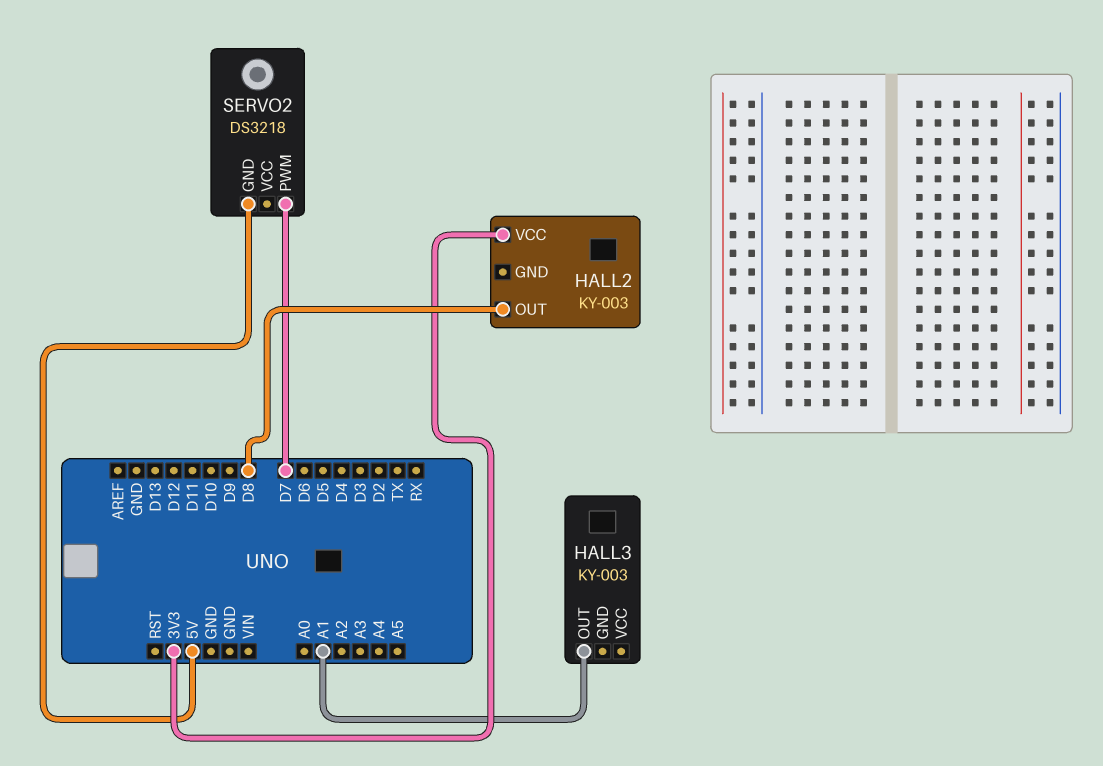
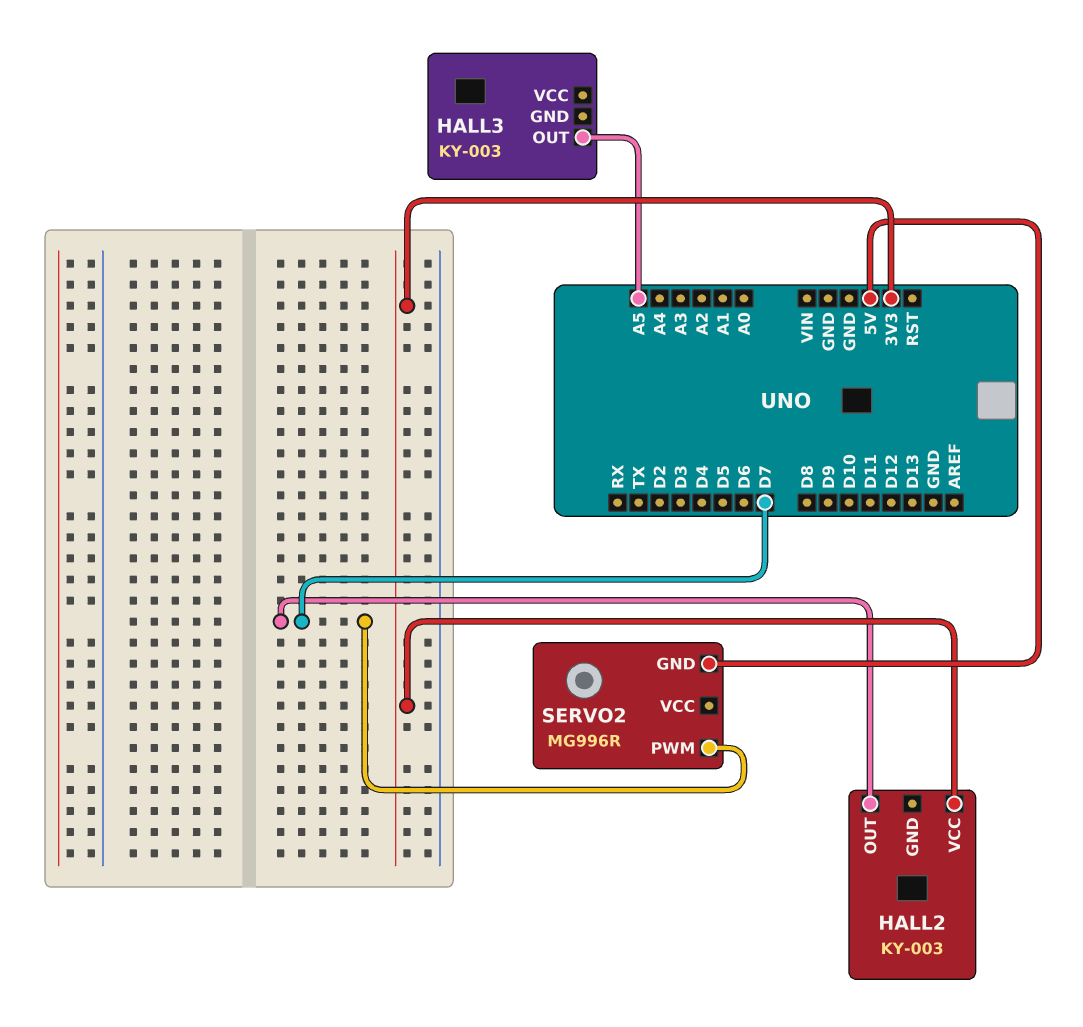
HALL2 pin OUT: D8 -> D7
HALL3 pin OUT: A1 -> A5
SERVO2: DS3218 -> MG996R

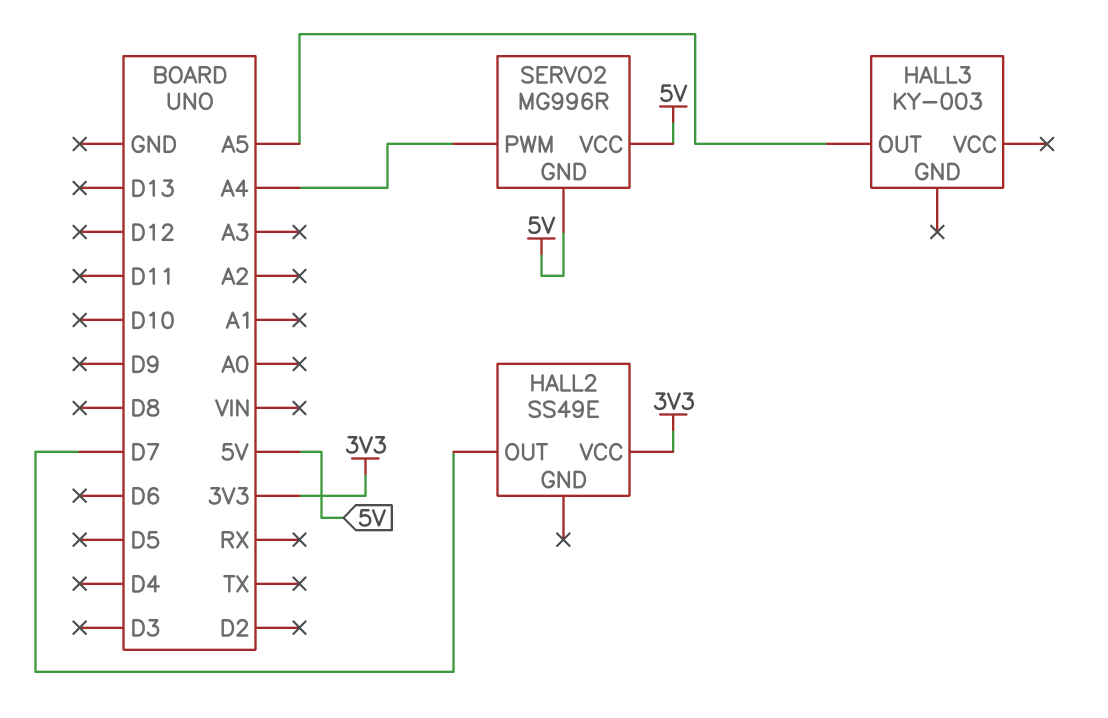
HALL2: KY-003 -> SS49E
SERVO2 pin PWM: D7 -> A4
SERVO2 pin VCC: none -> 5V

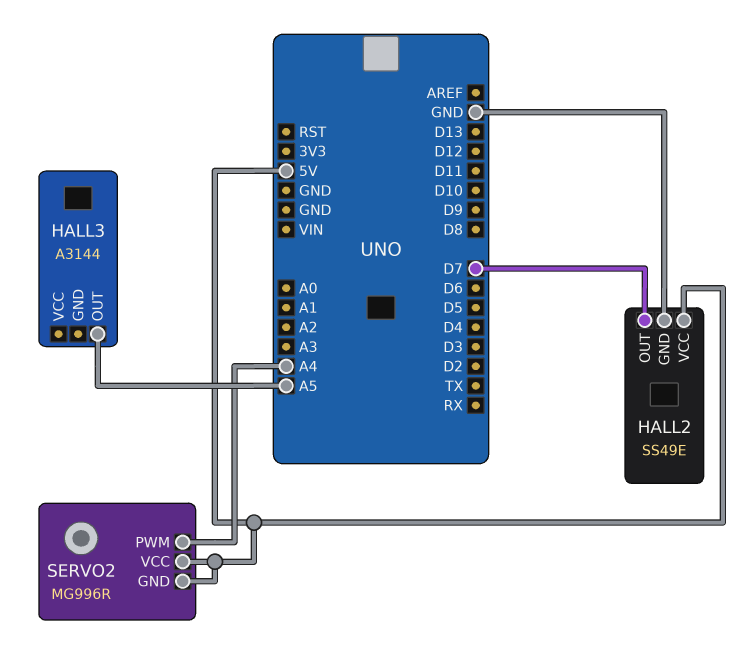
HALL2 pin GND: none -> GND
HALL2 pin VCC: 3V3 -> 5V
HALL3: KY-003 -> A3144

